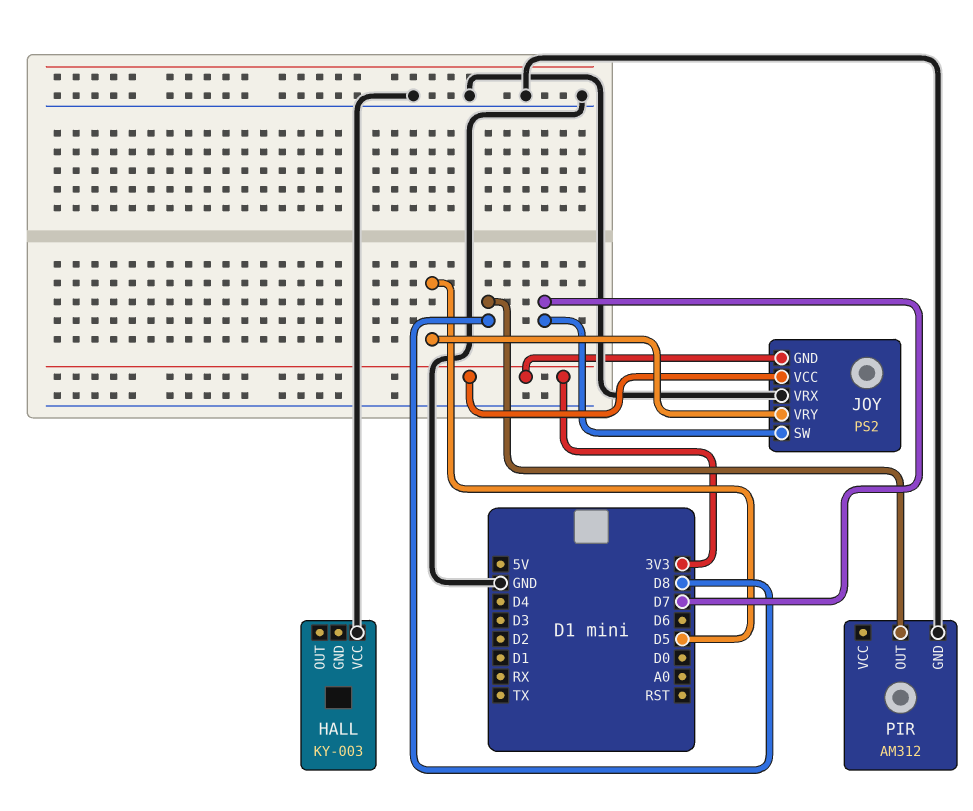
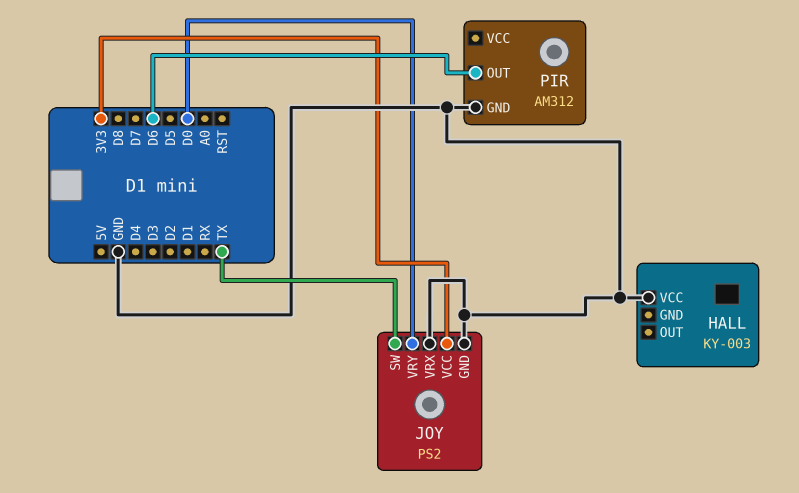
JOY pin GND: 3V3 -> GND
JOY pin SW: D7 -> TX
JOY pin VRY: D5 -> D0
PIR pin OUT: D8 -> D6

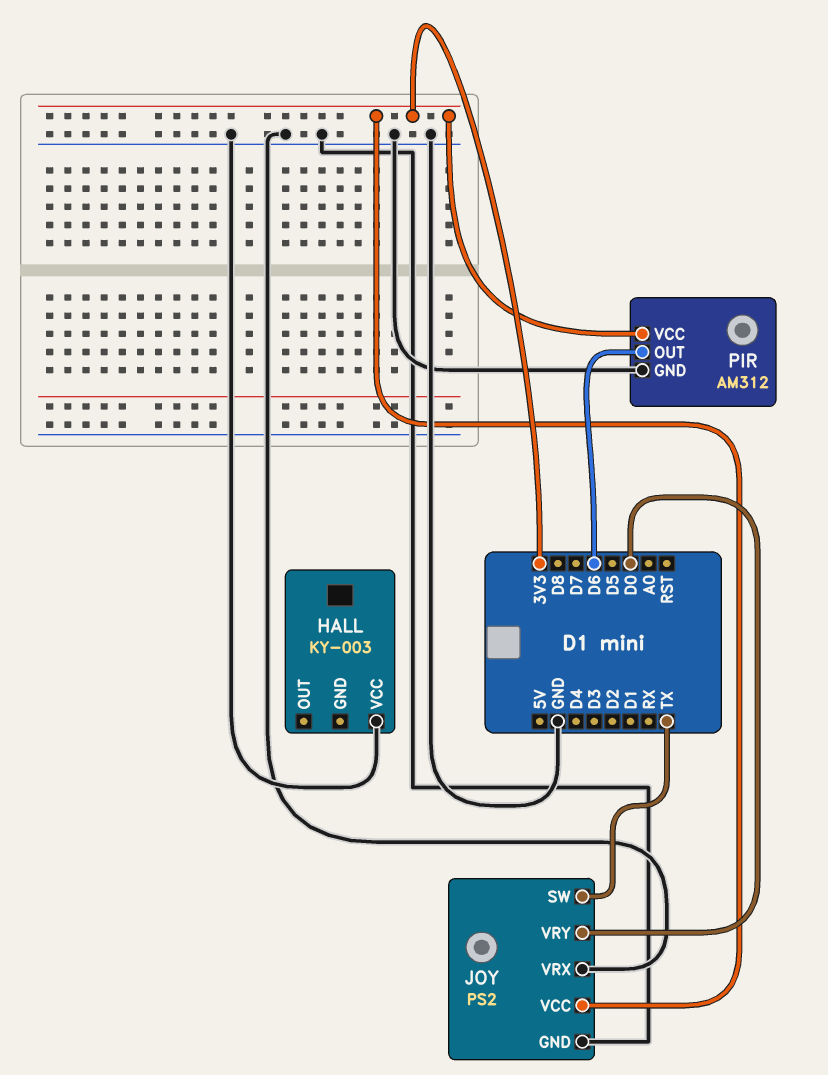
PIR pin VCC: none -> 3V3

